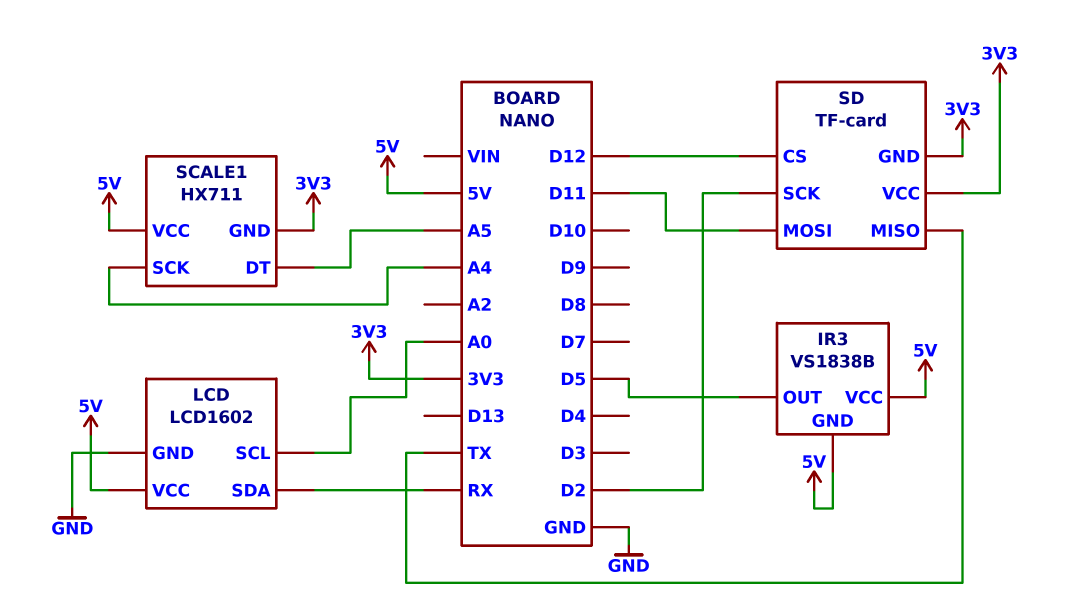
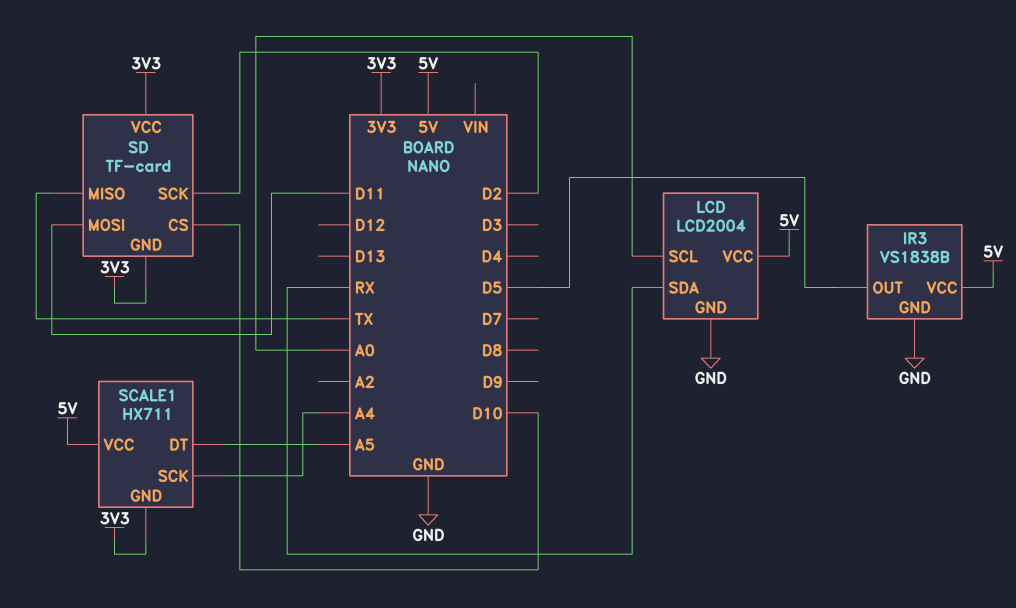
IR3 pin GND: 5V -> GND
LCD: LCD1602 -> LCD2004
SD pin CS: D12 -> D10

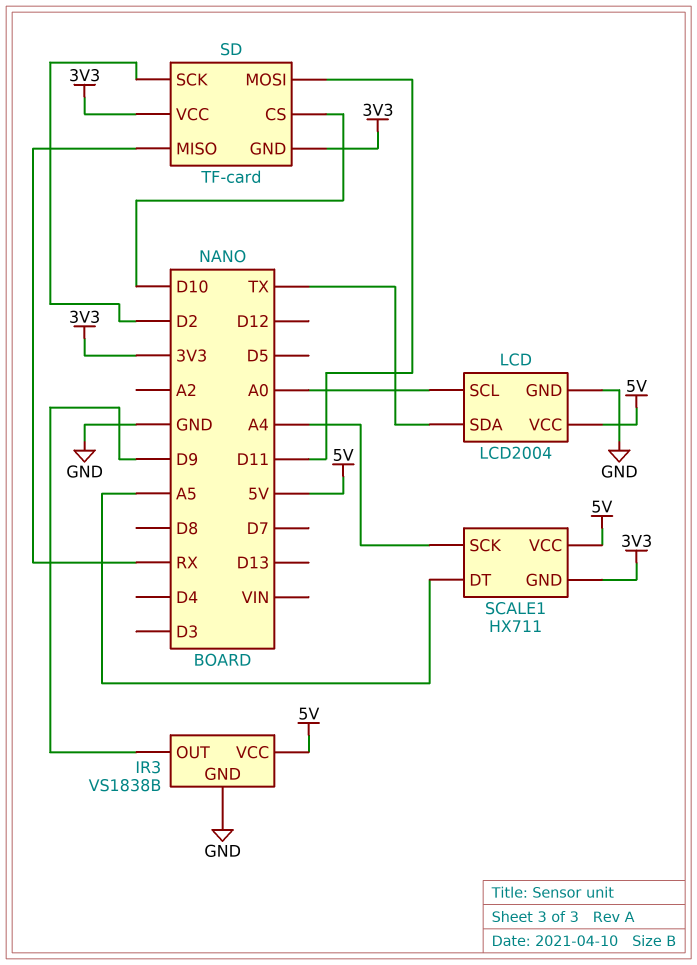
IR3 pin OUT: D5 -> D9
LCD pin SDA: RX -> TX
SD pin MISO: TX -> RX

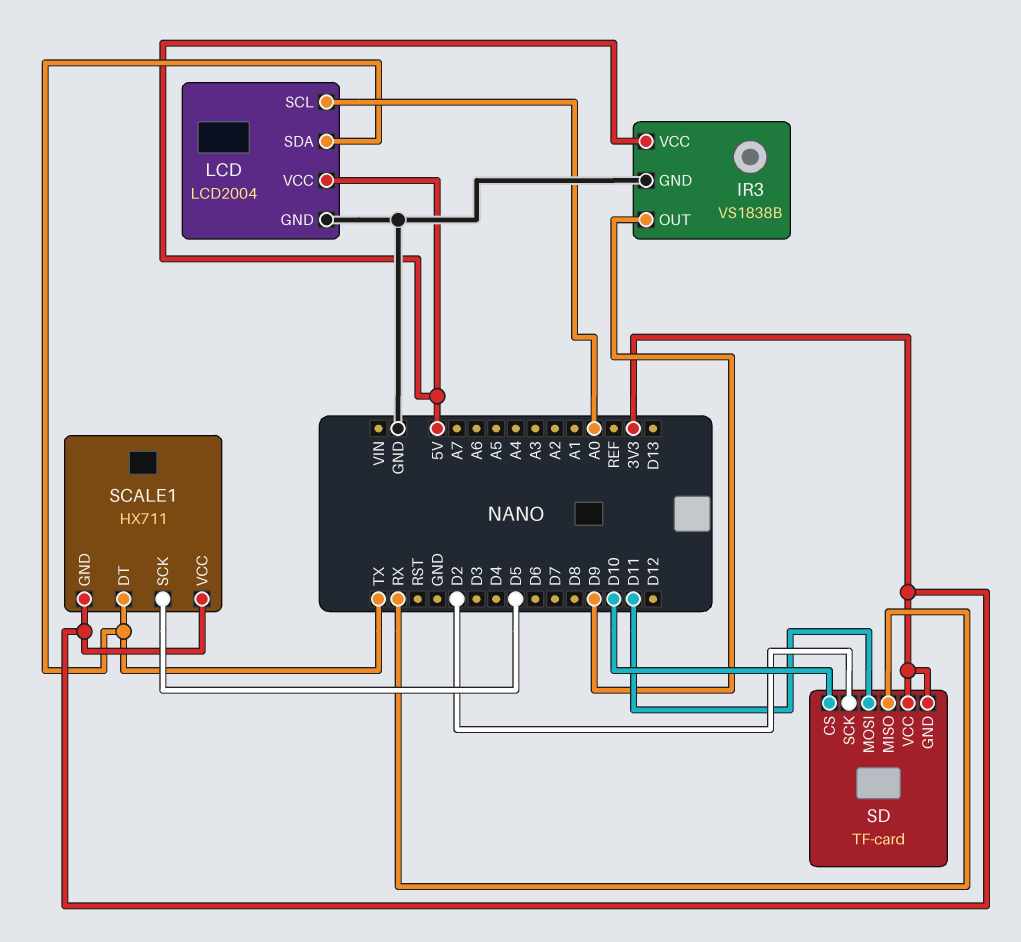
SCALE1 pin DT: A5 -> TX
SCALE1 pin SCK: A4 -> D5
SCALE1 pin VCC: 5V -> 3V3

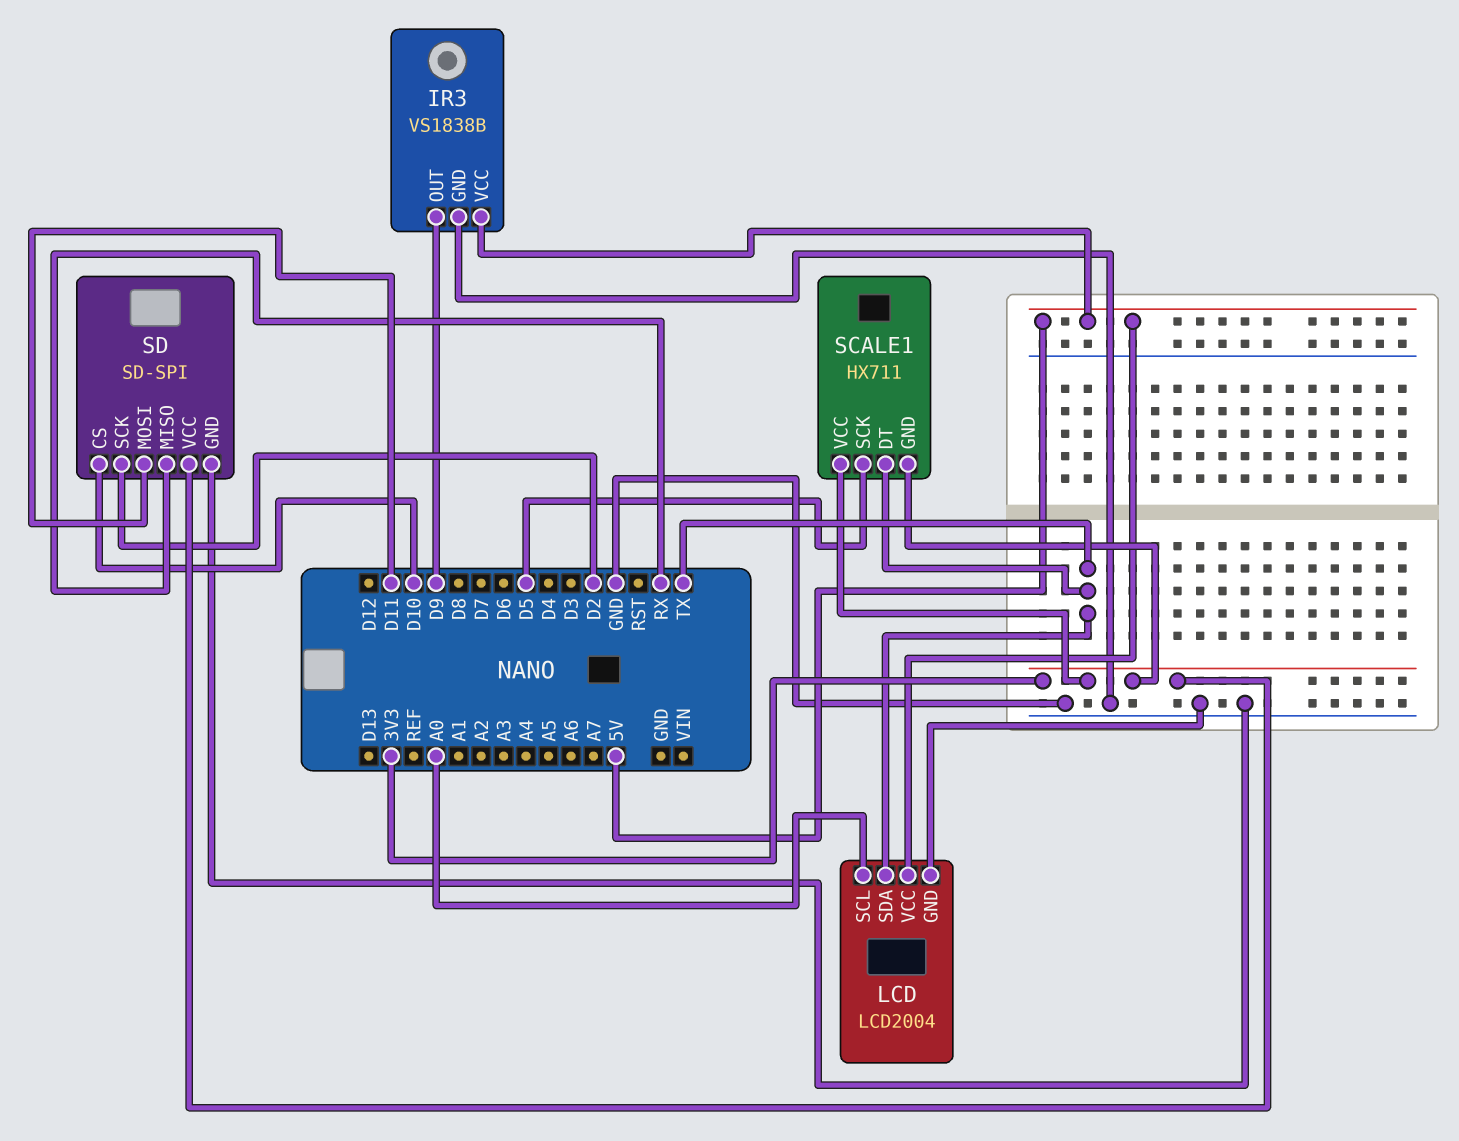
SD: TF-card -> SD-SPI
SD pin GND: 3V3 -> GND

